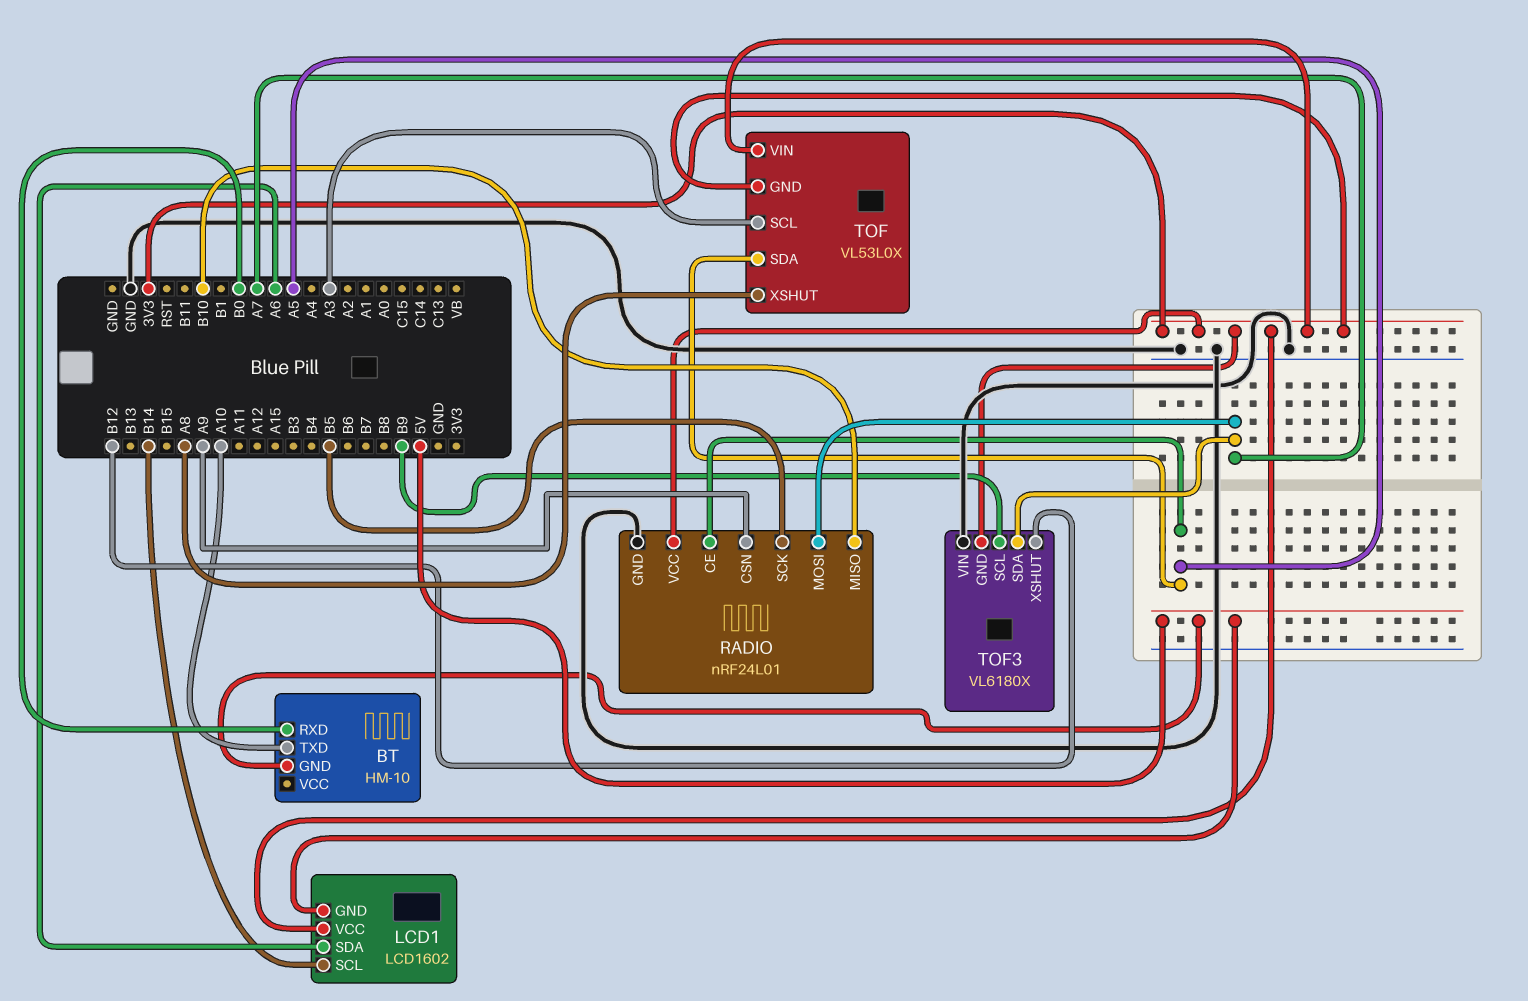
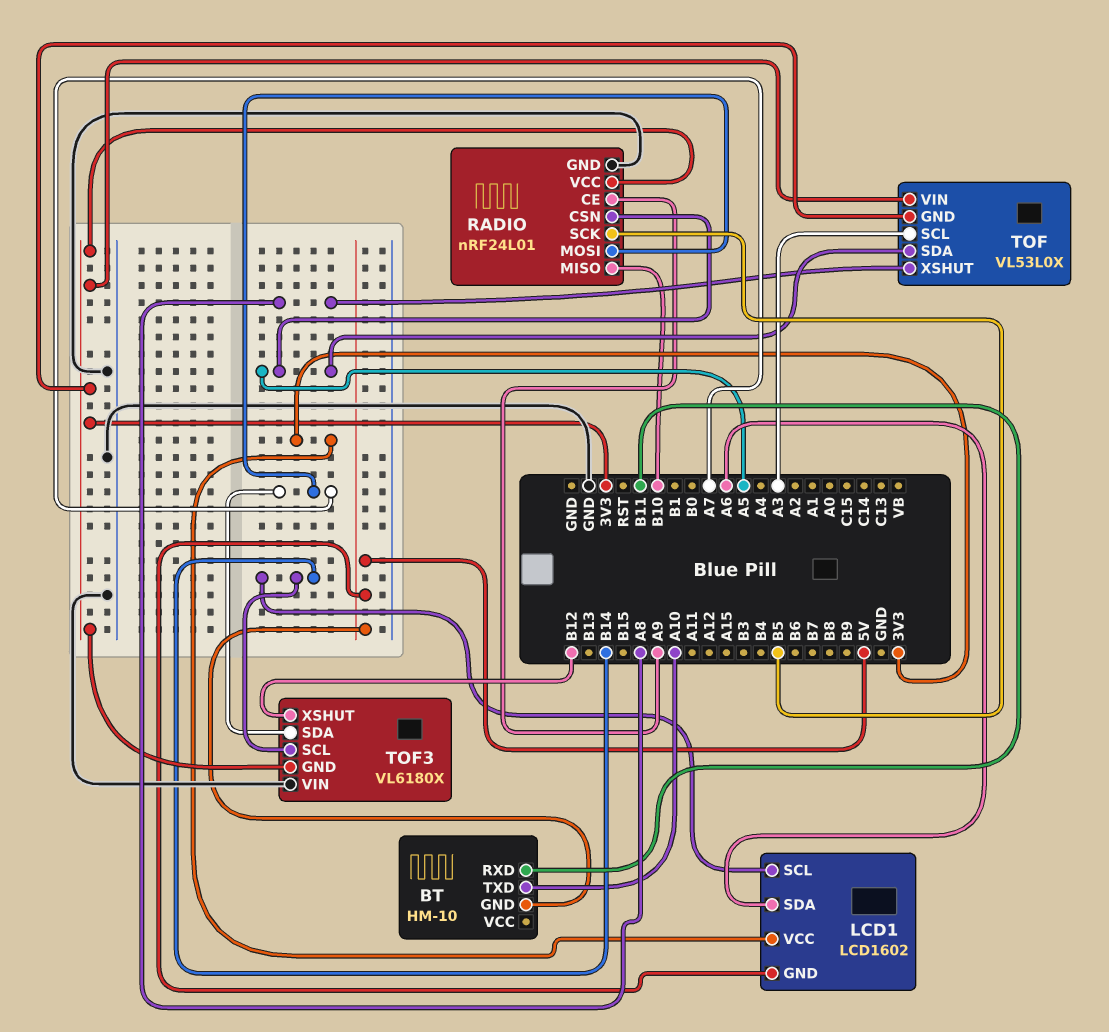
BT pin RXD: B0 -> B11
RADIO pin CE: A5 -> A9
RADIO pin CSN: A9 -> A5
TOF3 pin SCL: B9 -> B14

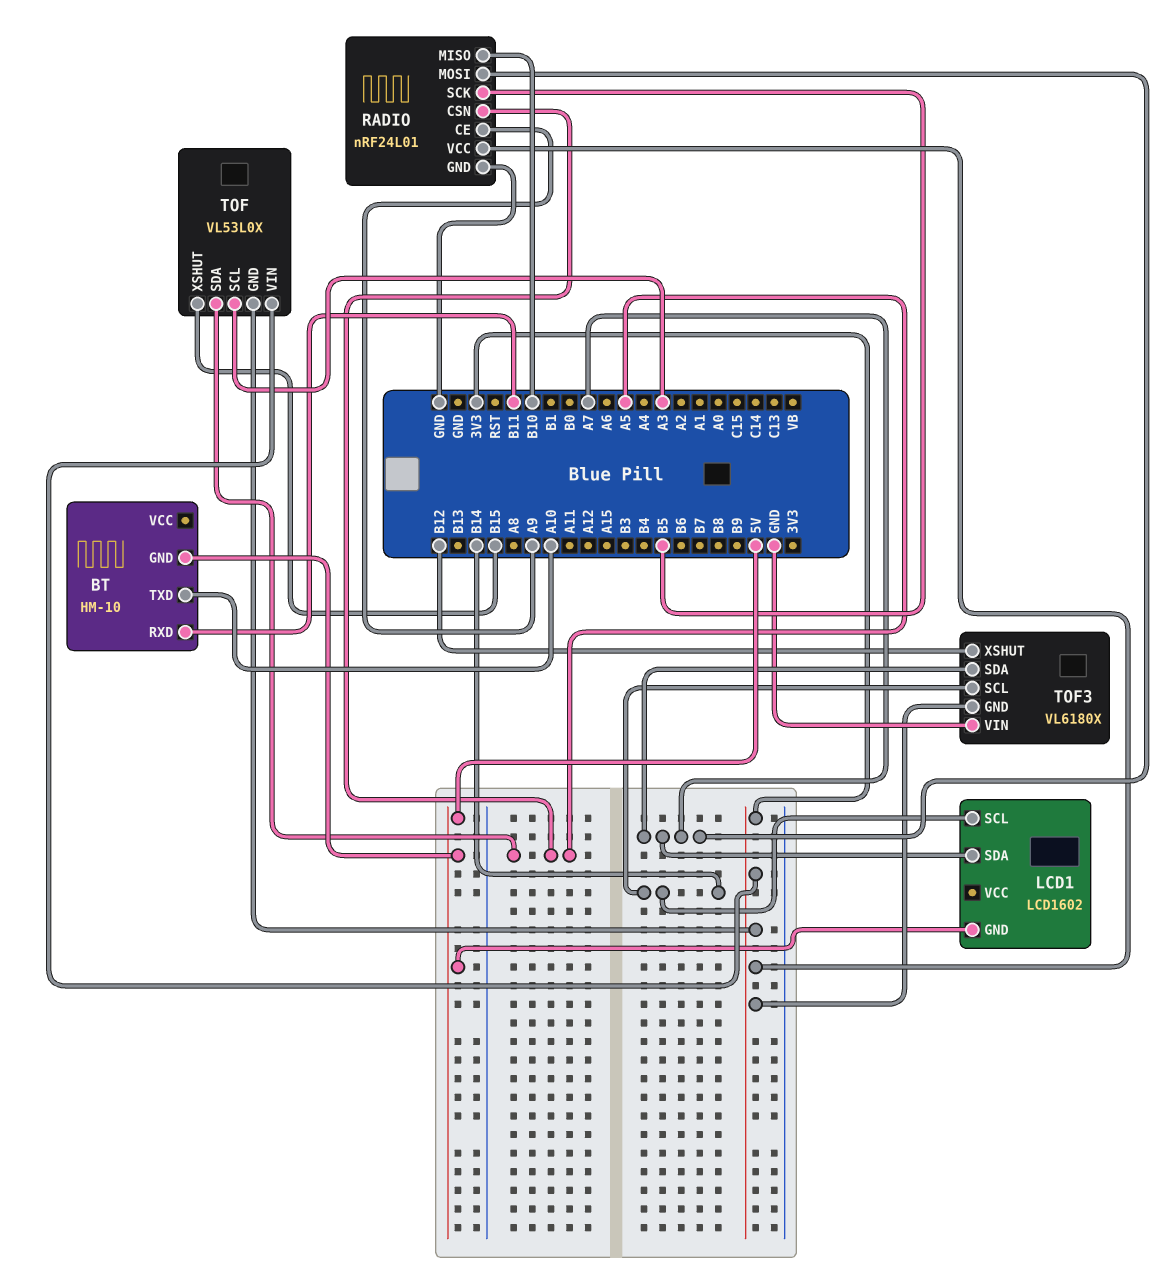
LCD1 pin SDA: A6 -> A7
LCD1 pin VCC: 3V3 -> none
TOF pin XSHUT: A8 -> B15

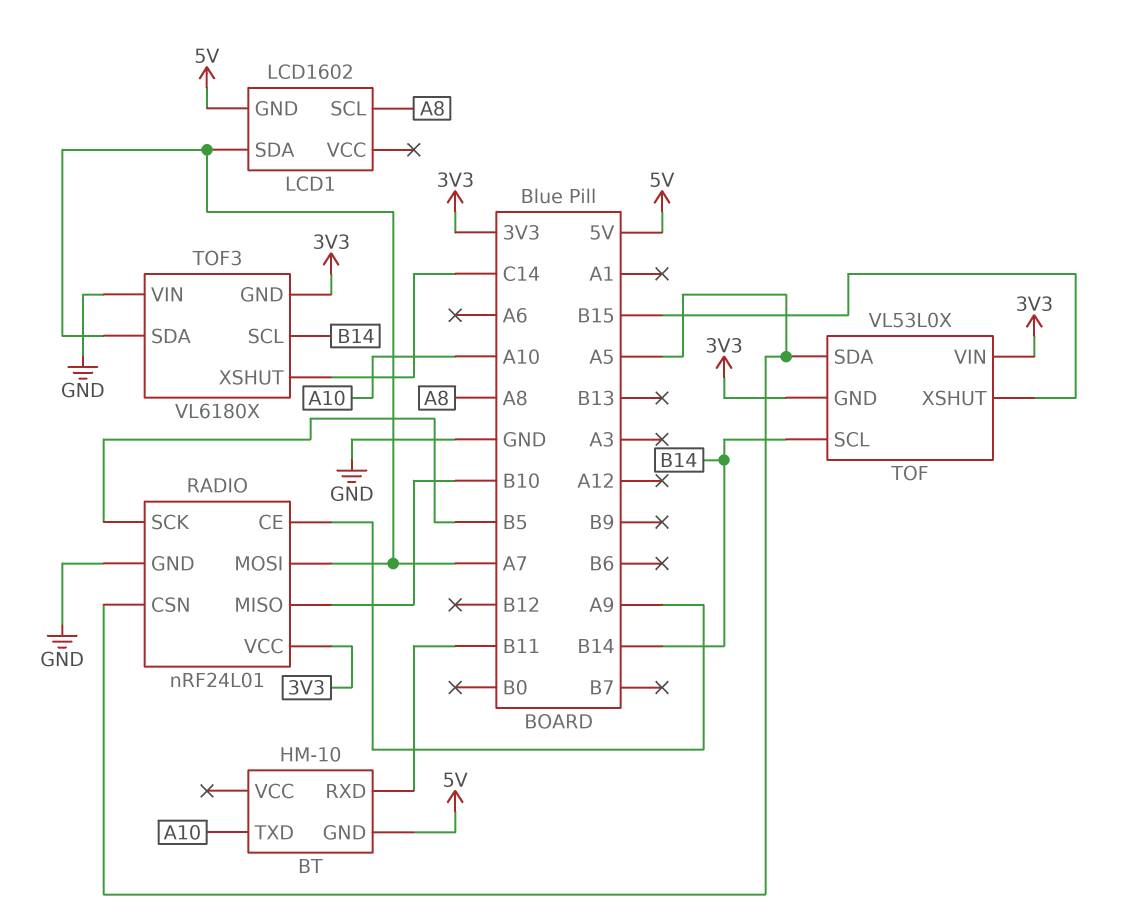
LCD1 pin SCL: B14 -> A8
TOF pin SCL: A3 -> B14
TOF3 pin XSHUT: B12 -> C14

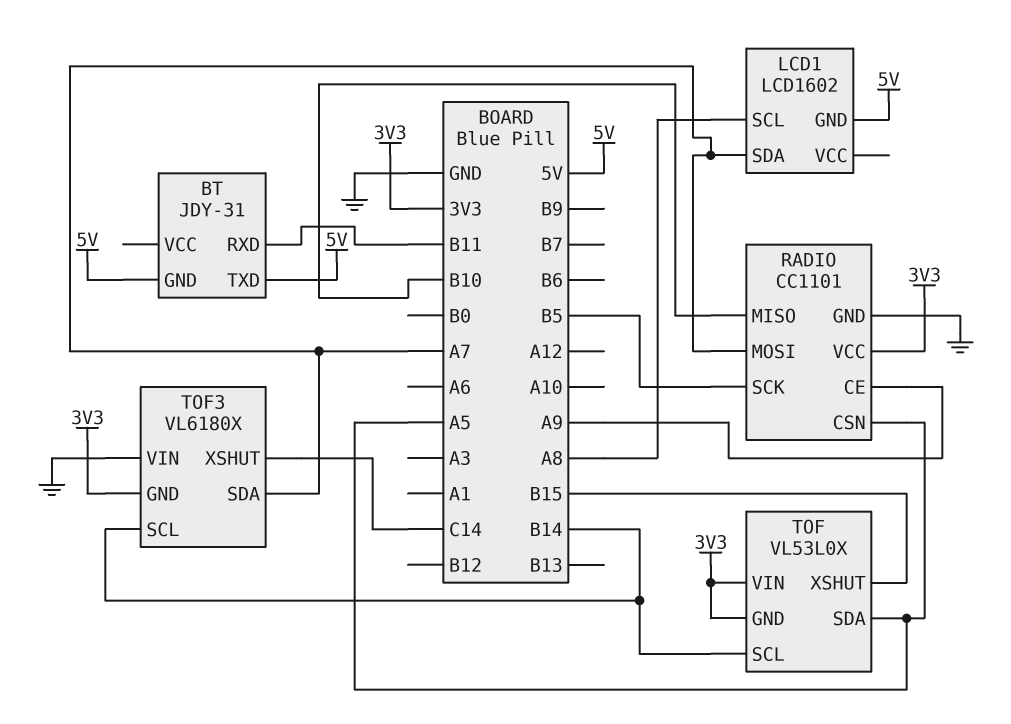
BT: HM-10 -> JDY-31
BT pin TXD: A10 -> 5V
RADIO: nRF24L01 -> CC1101

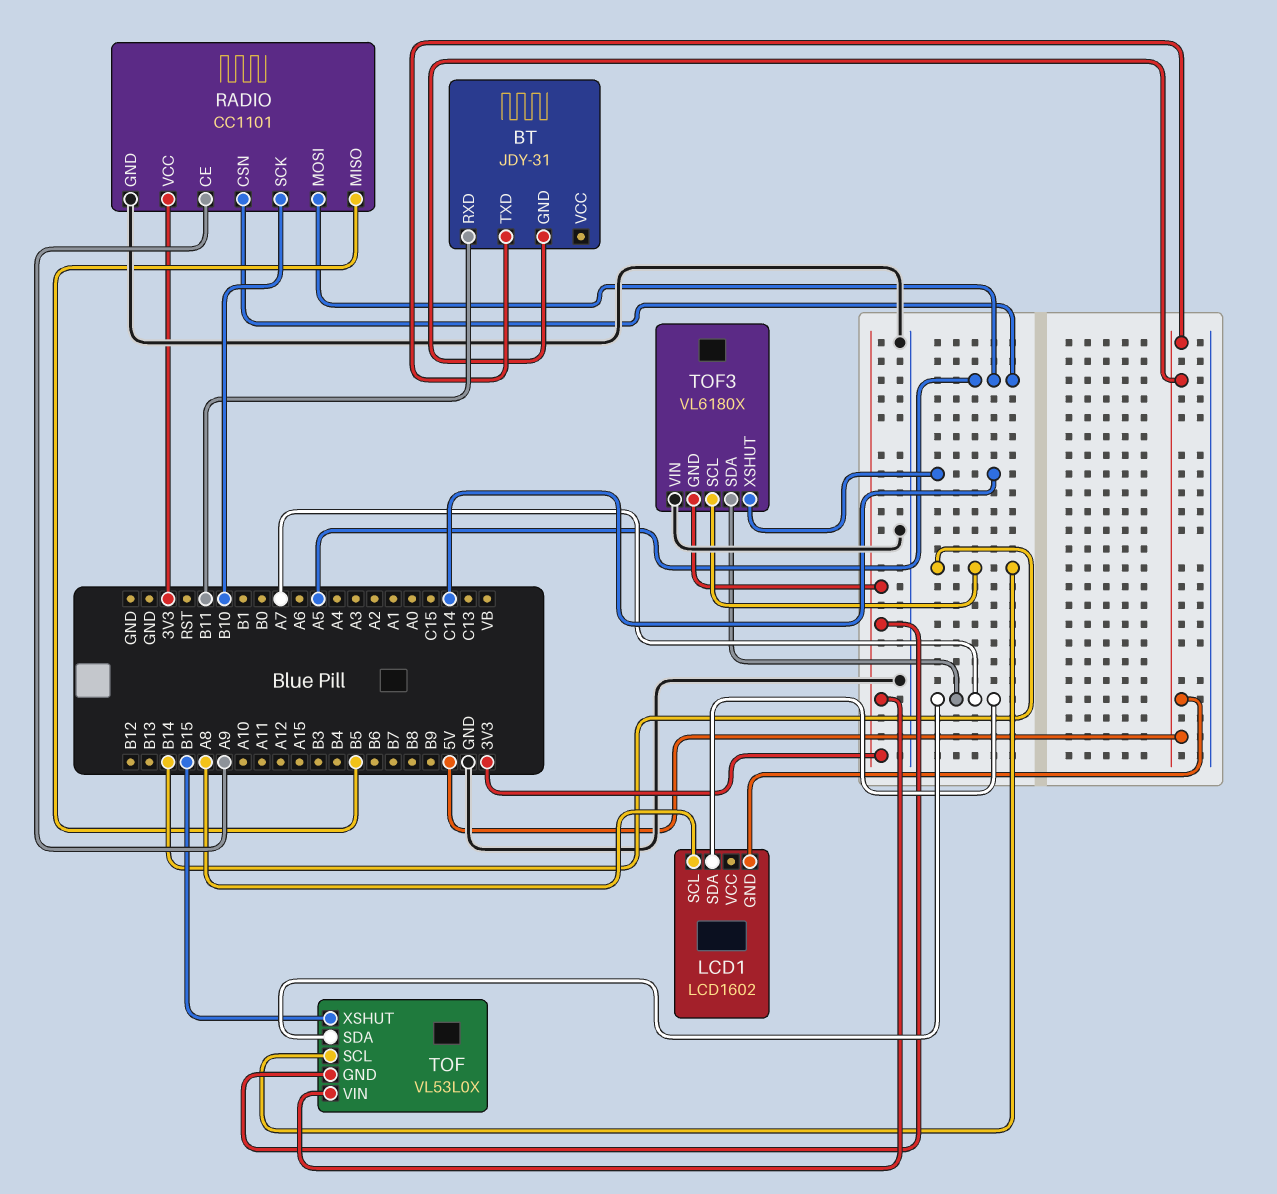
RADIO pin MISO: B10 -> B5
RADIO pin MOSI: A7 -> A5
RADIO pin SCK: B5 -> B10
TOF pin SDA: A5 -> A7

